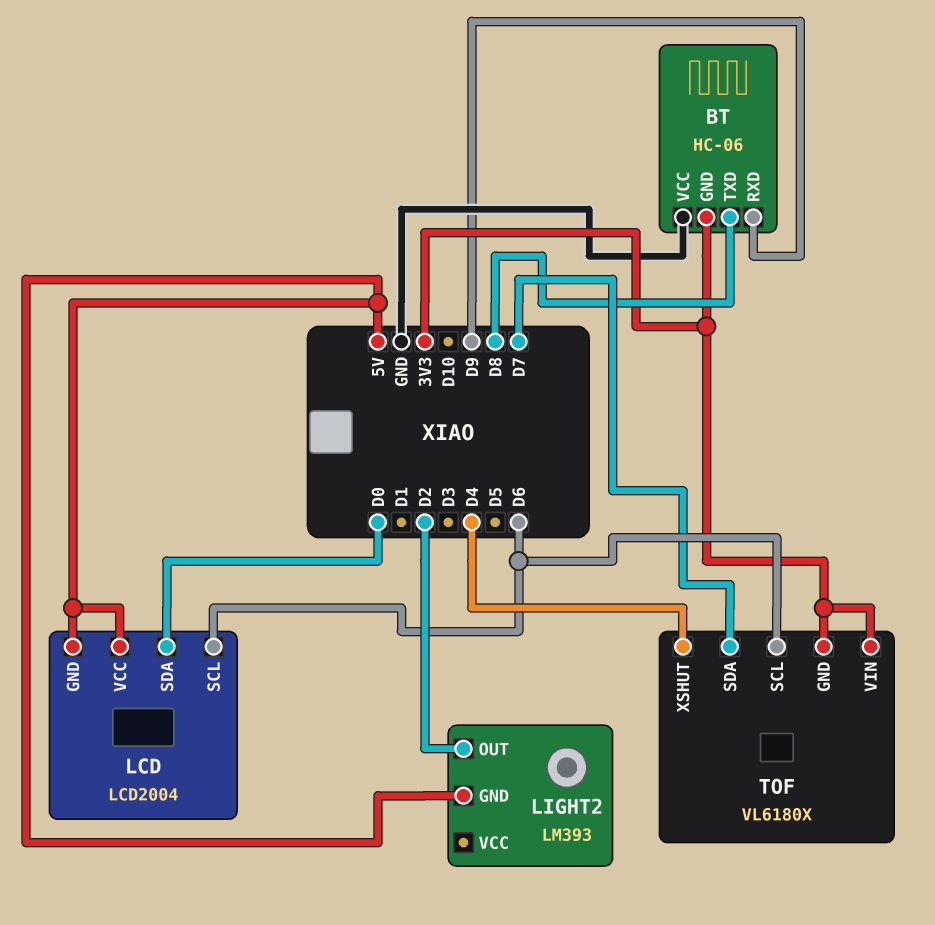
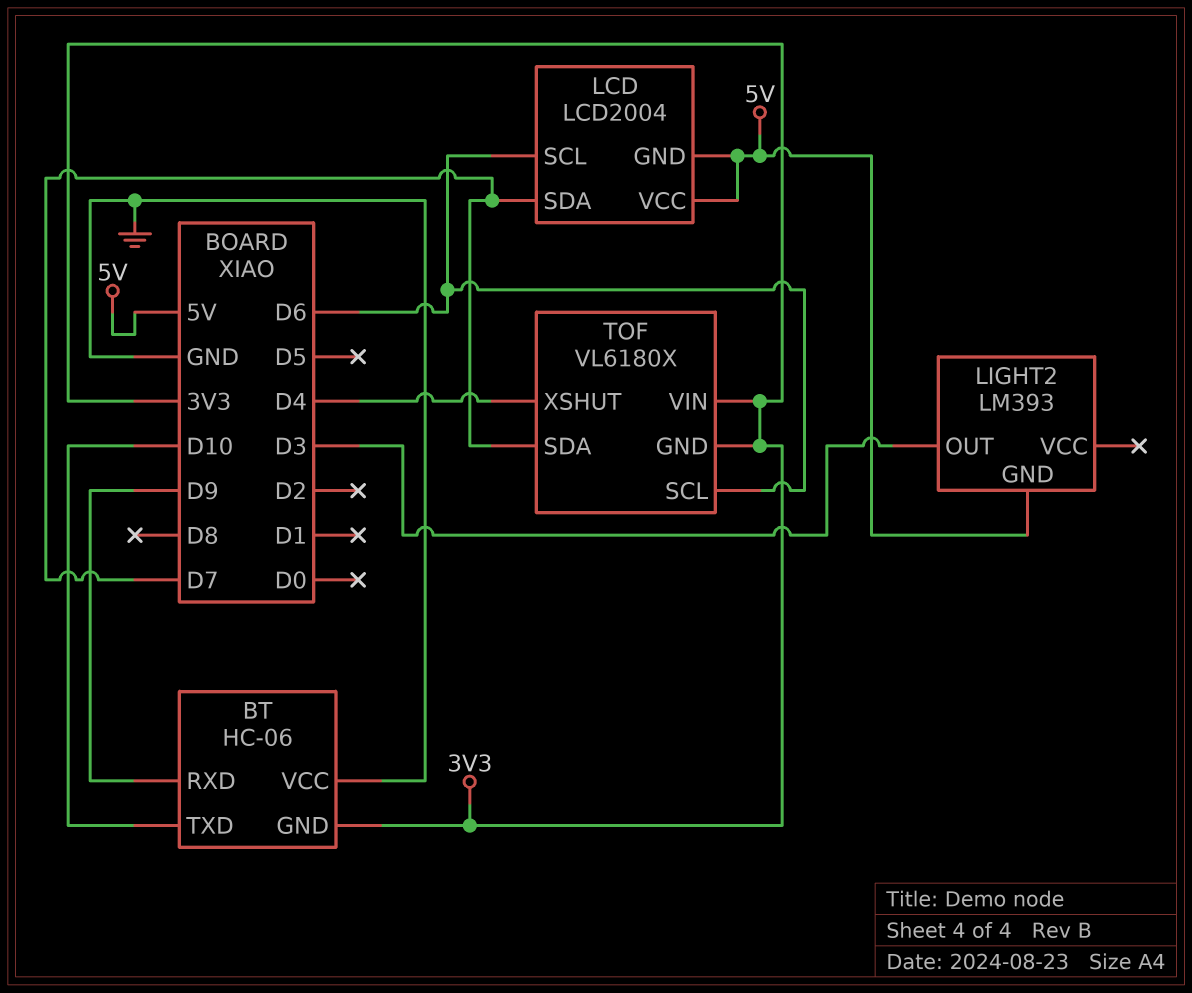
BT pin TXD: D8 -> D10
LCD pin SDA: D0 -> D7
LIGHT2 pin OUT: D2 -> D3

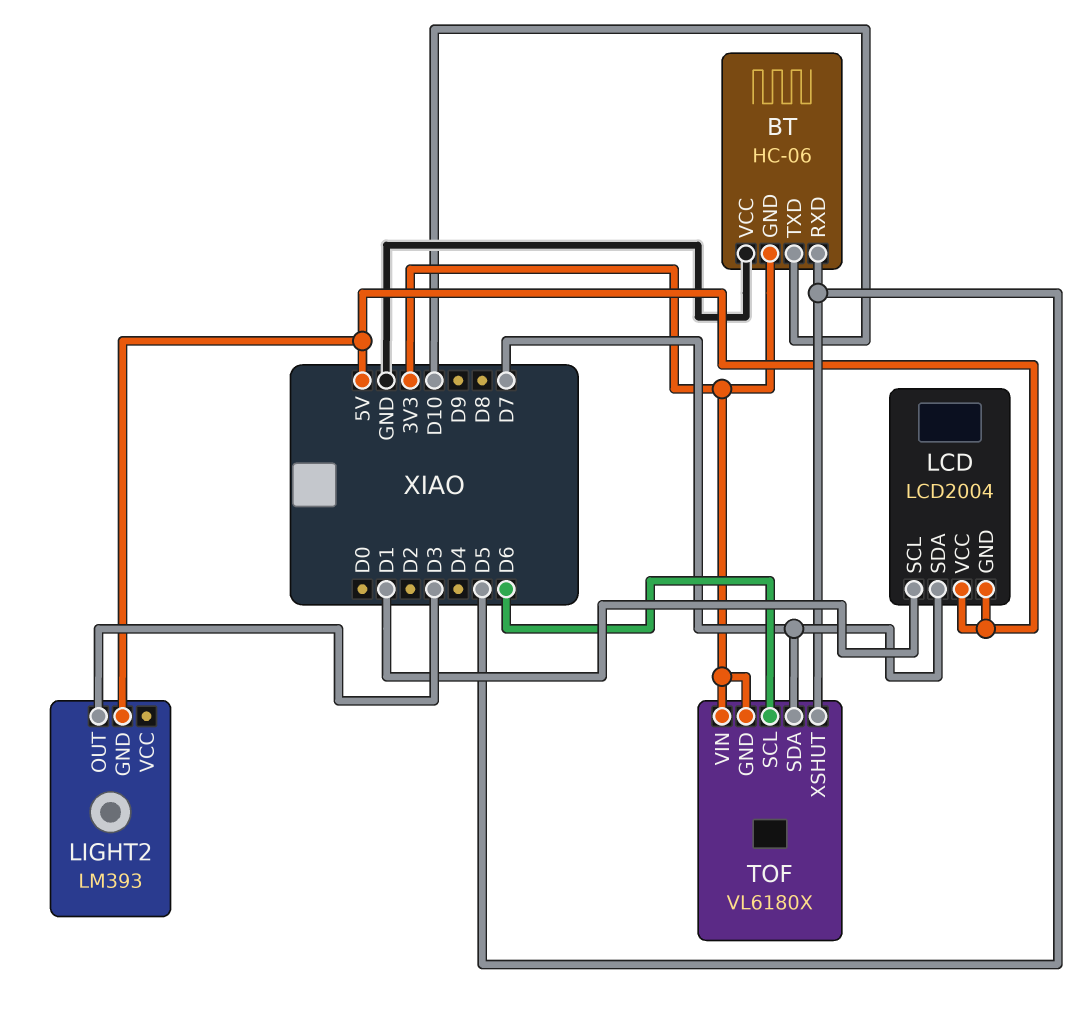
BT pin RXD: D9 -> D5
LCD pin SCL: D6 -> D1
TOF pin XSHUT: D4 -> D5

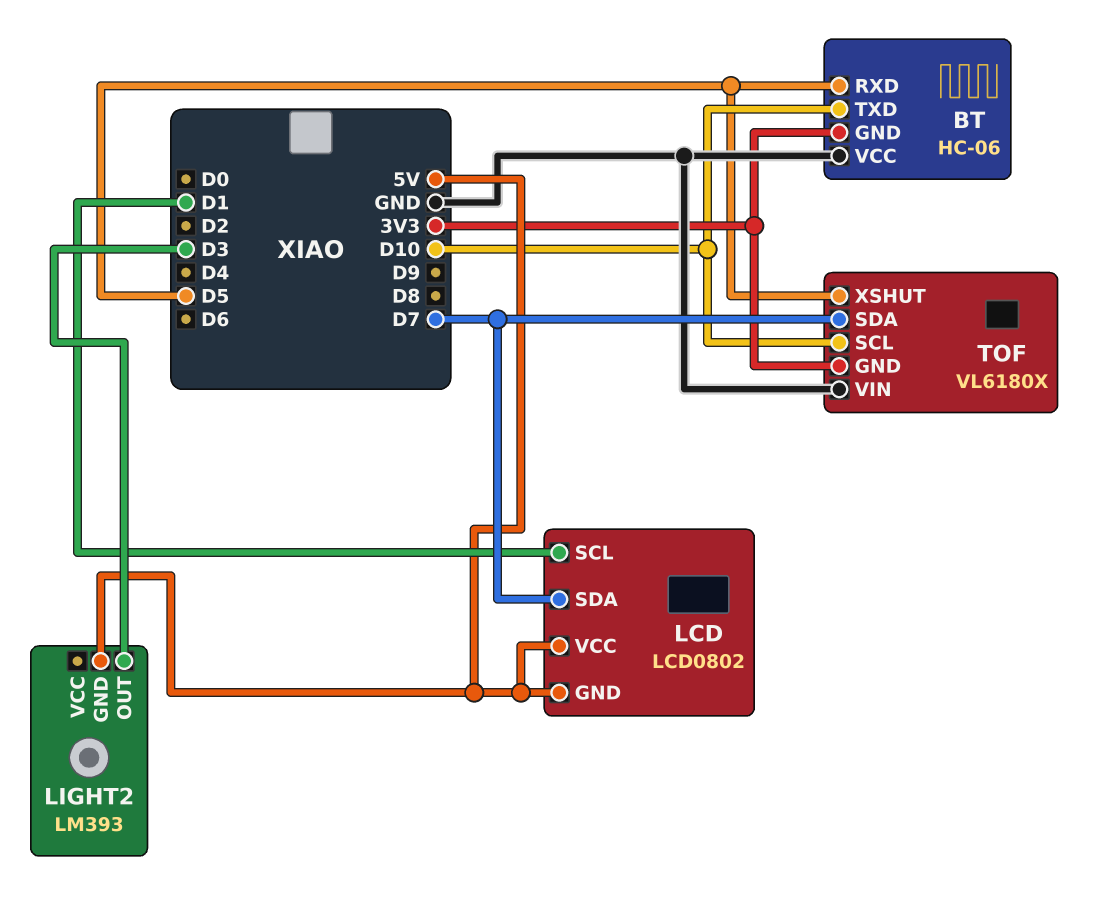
LCD: LCD2004 -> LCD0802
TOF pin SCL: D6 -> D10
TOF pin VIN: 3V3 -> GND

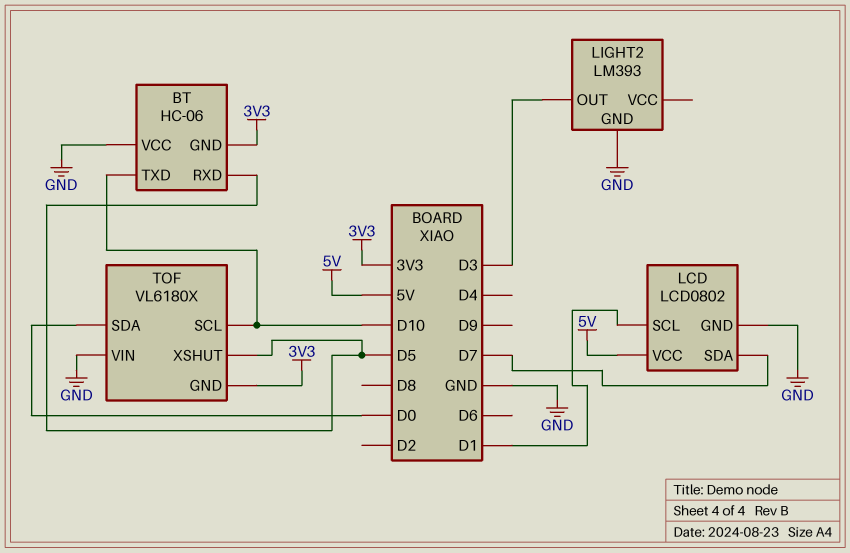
LCD pin GND: 5V -> GND
LIGHT2 pin GND: 5V -> GND
TOF pin SDA: D7 -> D0

